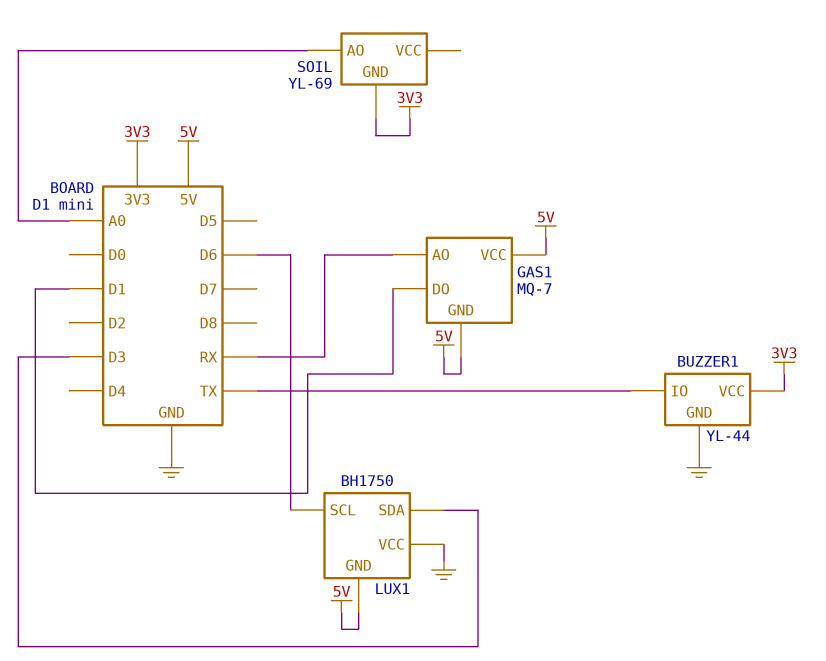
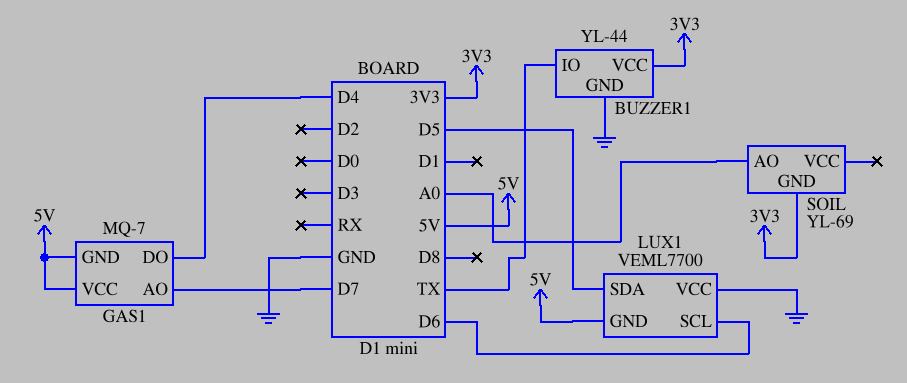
GAS1 pin AO: RX -> D7
GAS1 pin DO: D1 -> D4
LUX1: BH1750 -> VEML7700
LUX1 pin SDA: D3 -> D5

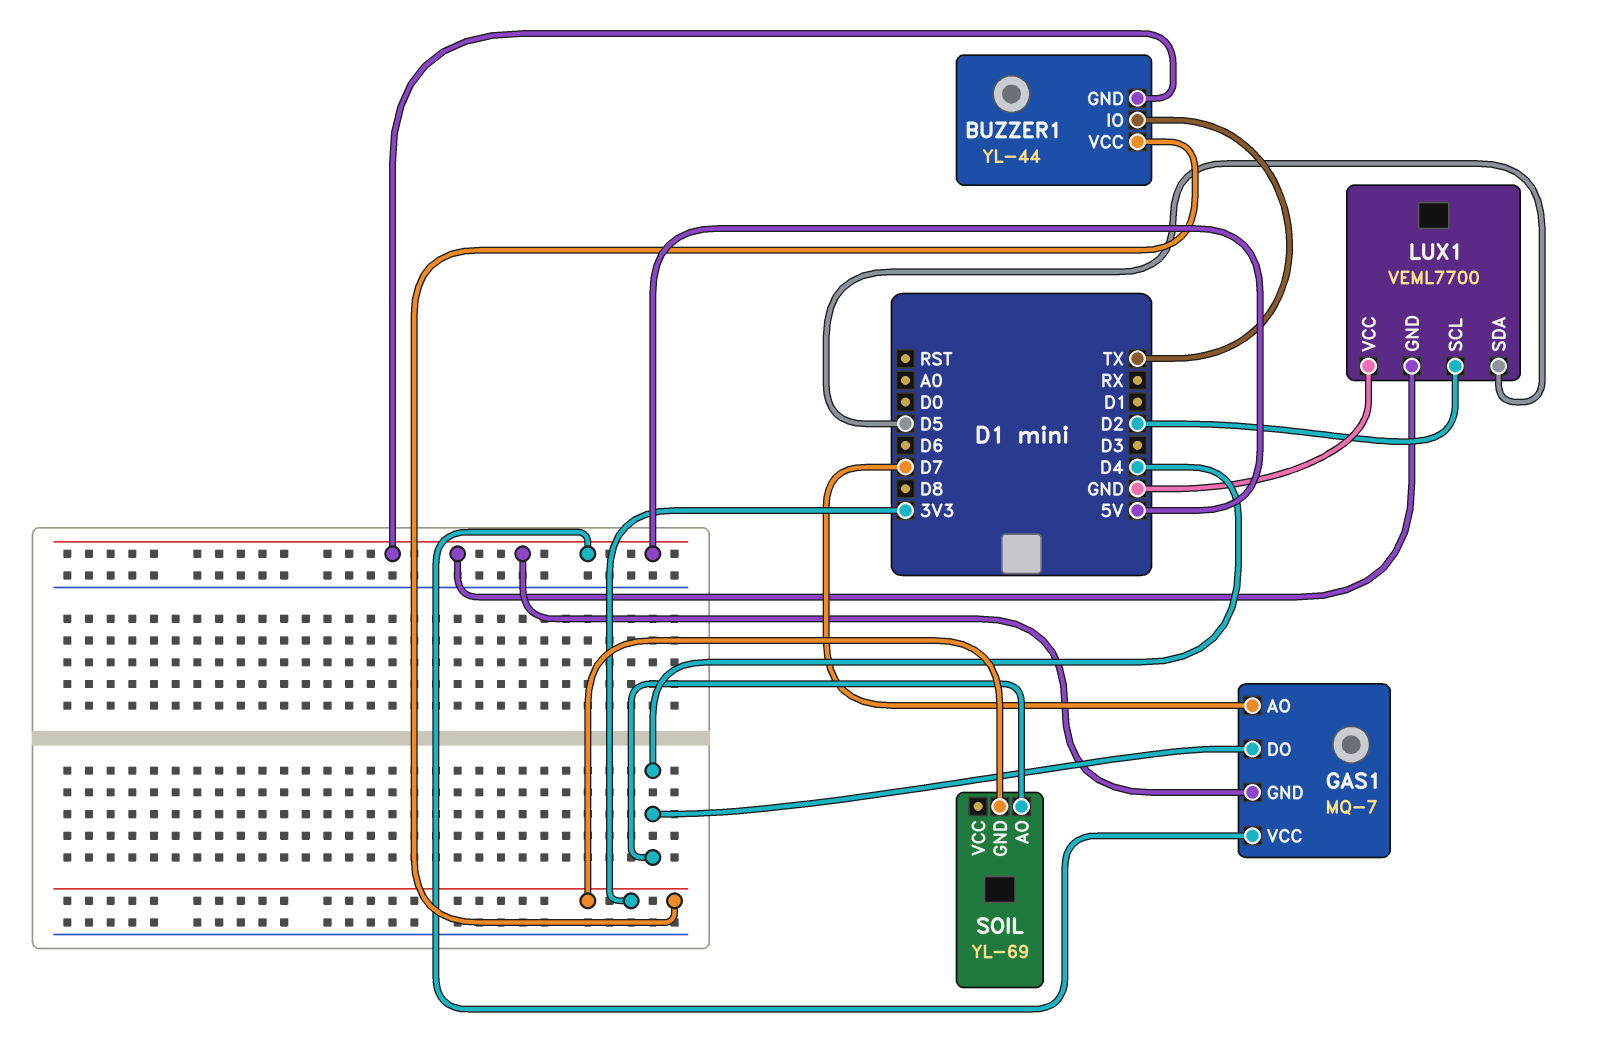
BUZZER1 pin GND: GND -> 5V
LUX1 pin SCL: D6 -> D2
SOIL pin AO: A0 -> D4

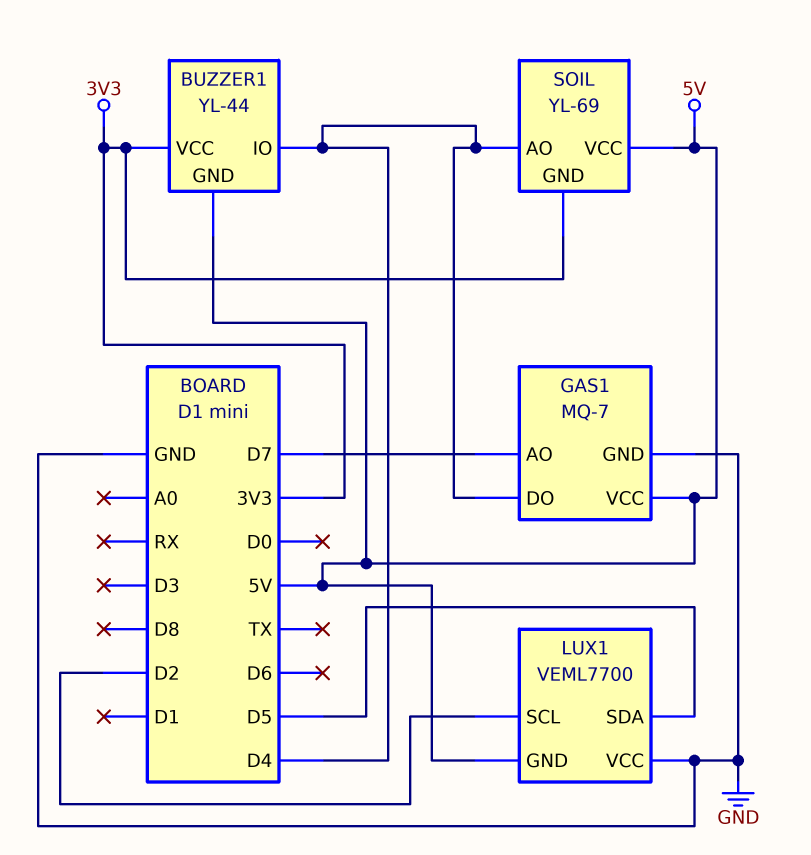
BUZZER1 pin IO: TX -> D4
GAS1 pin GND: 5V -> GND
SOIL pin VCC: none -> 5V

